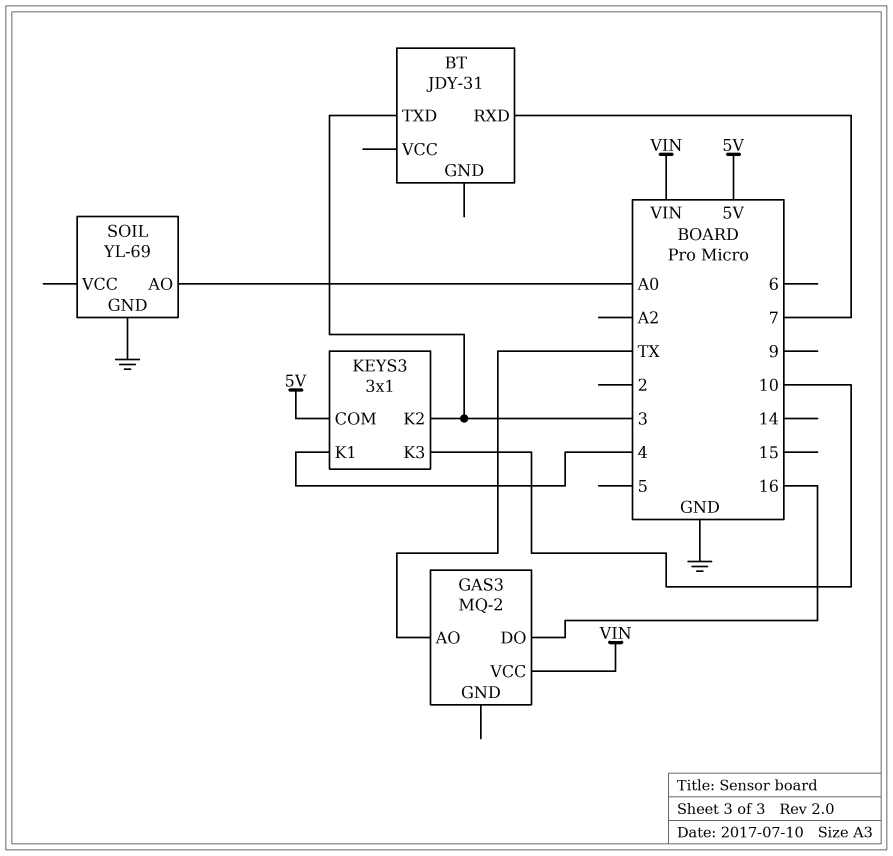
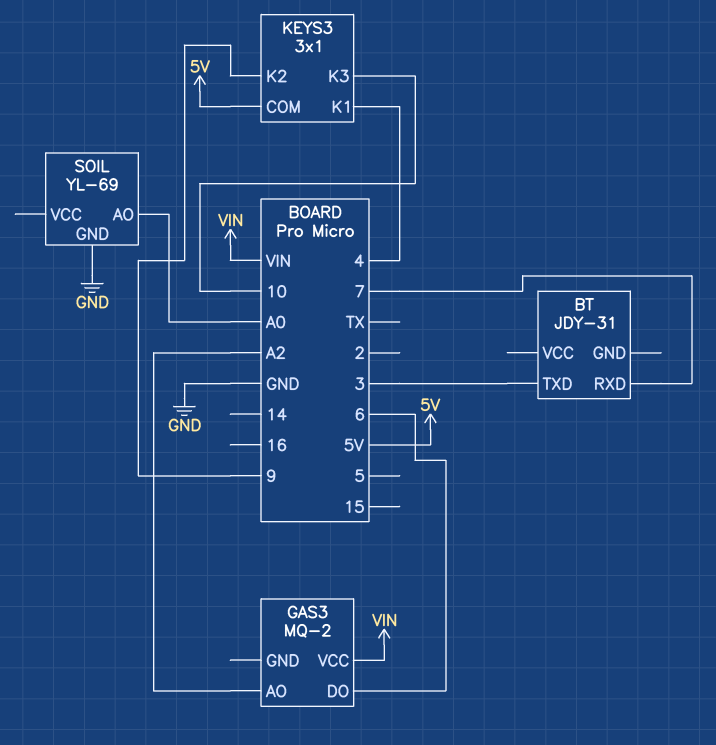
GAS3 pin AO: TX -> A2
GAS3 pin DO: 16 -> 6
KEYS3 pin K2: 3 -> 9

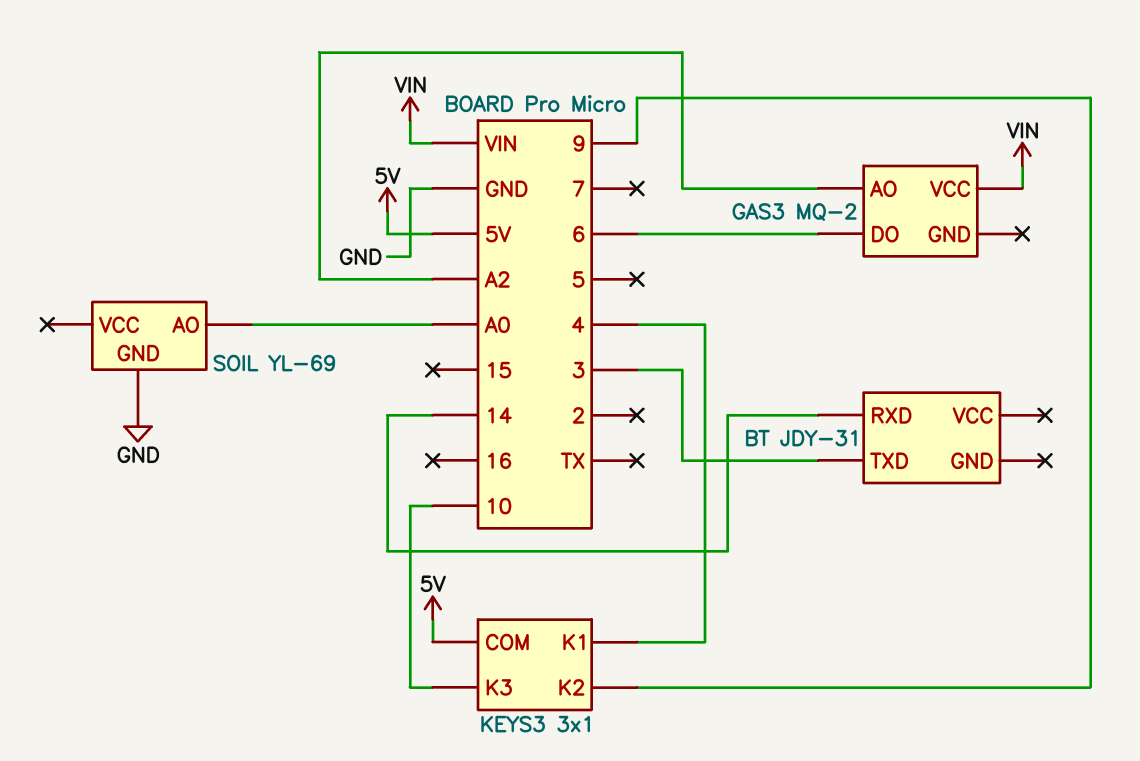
BT pin RXD: 7 -> 14

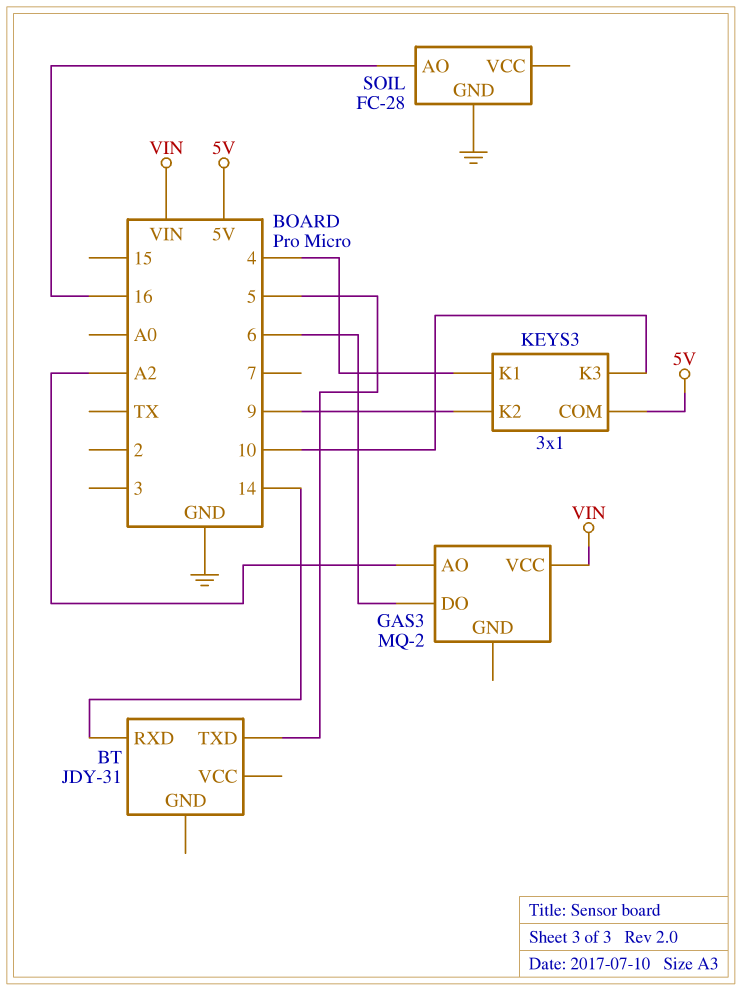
BT pin TXD: 3 -> 5
SOIL: YL-69 -> FC-28
SOIL pin AO: A0 -> 16

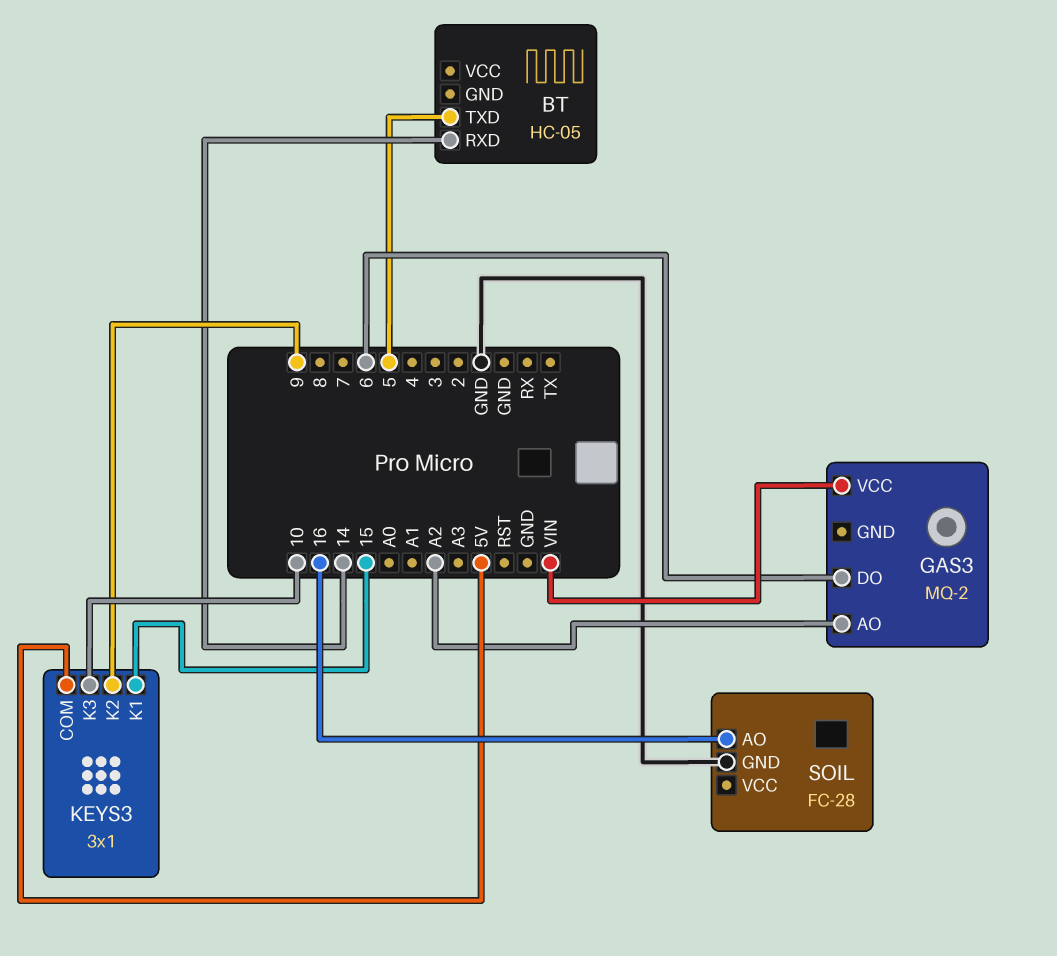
BT: JDY-31 -> HC-05
KEYS3 pin K1: 4 -> 15

